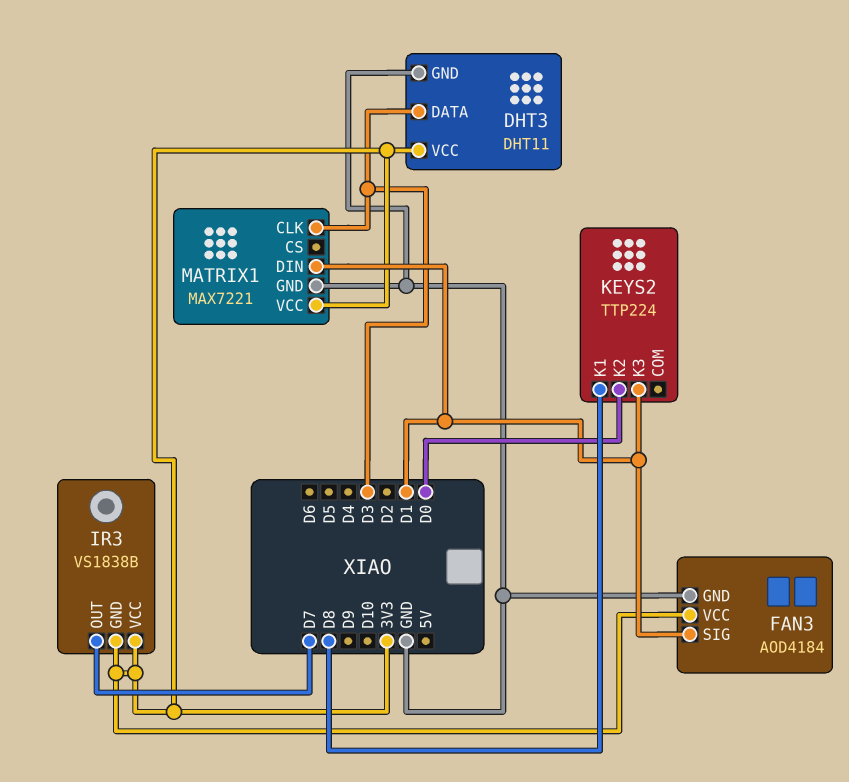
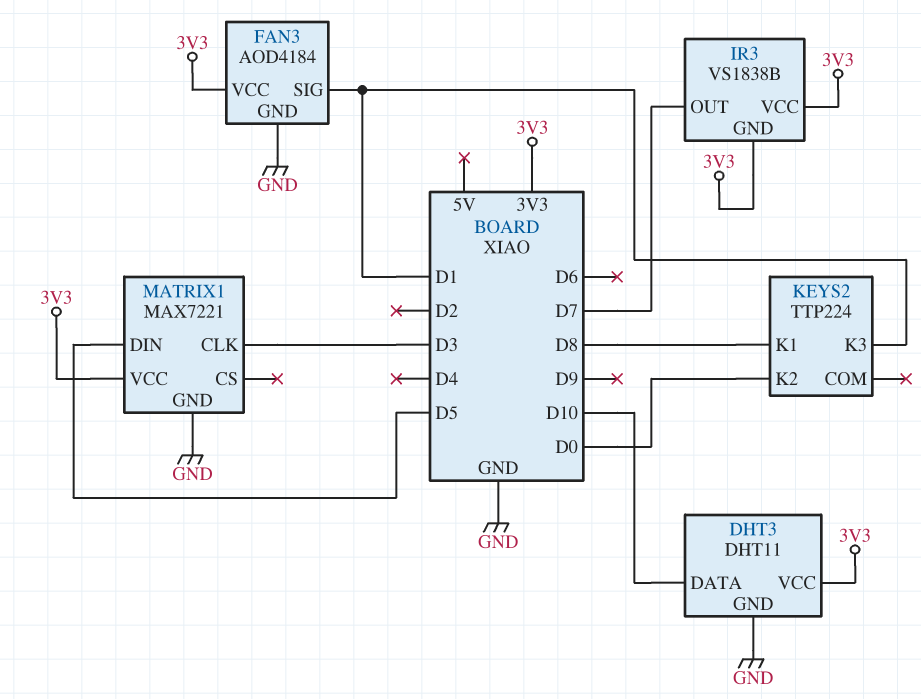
DHT3 pin DATA: D3 -> D10
MATRIX1 pin DIN: D1 -> D5

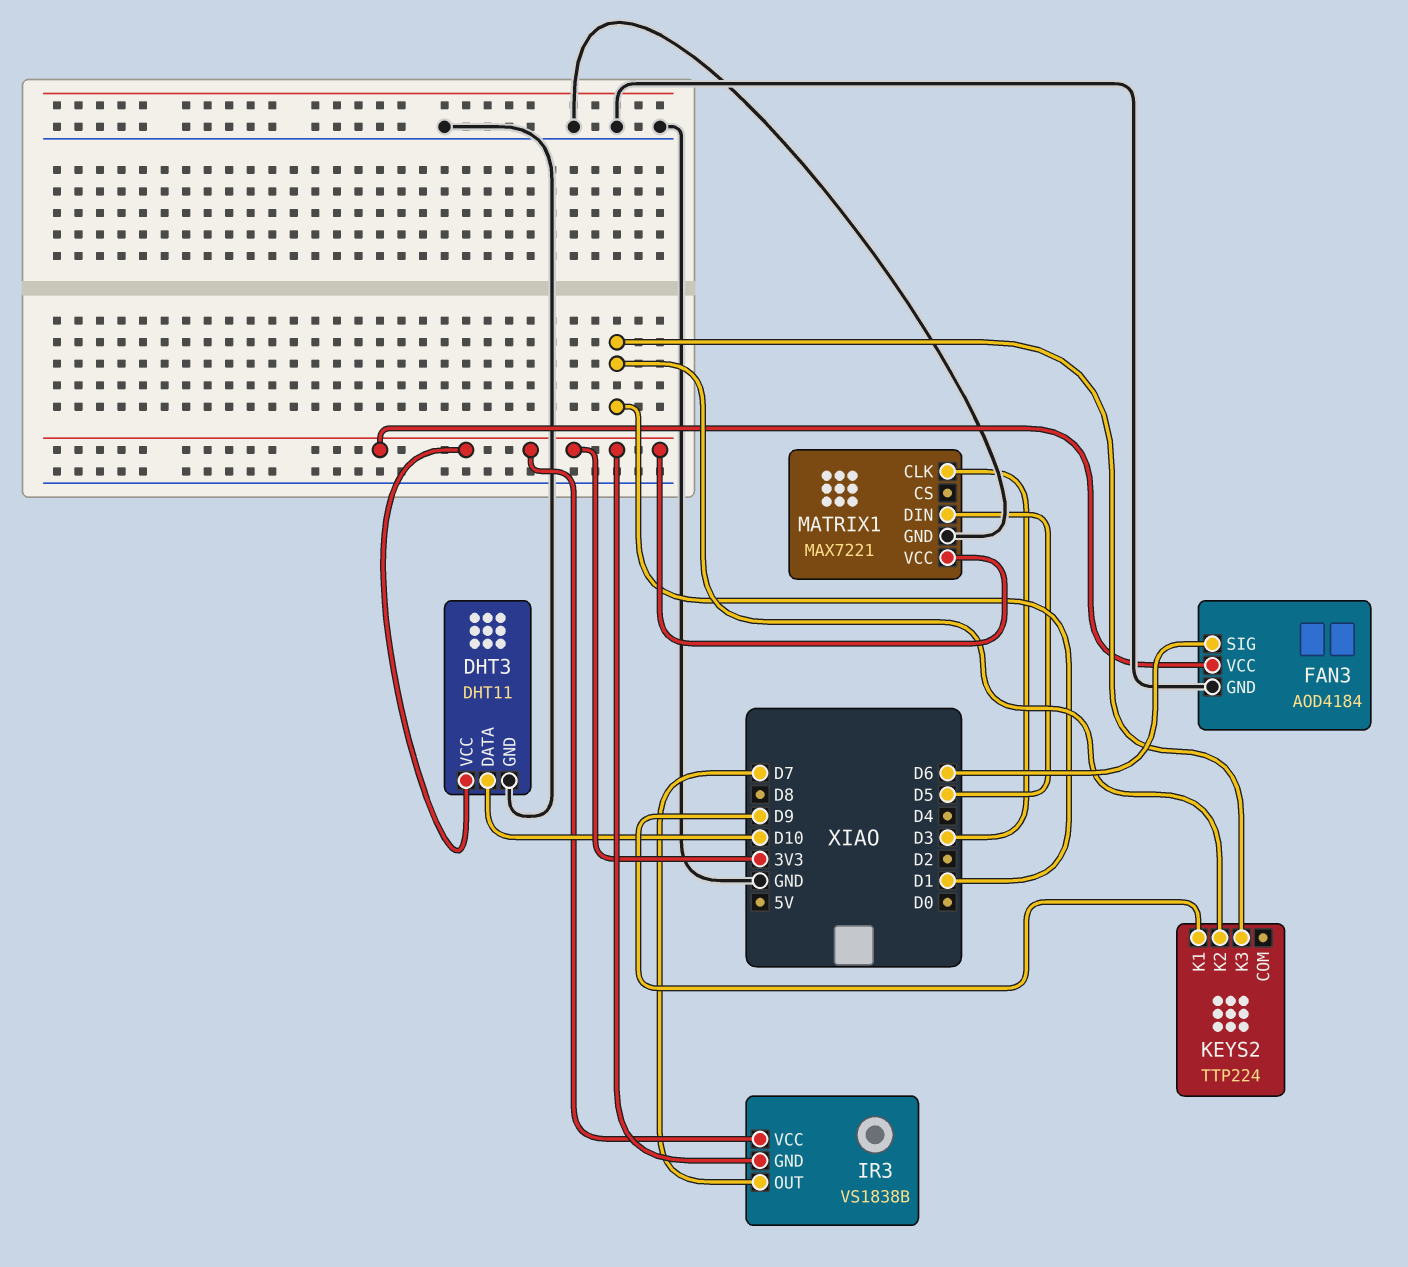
FAN3 pin SIG: D1 -> D6
KEYS2 pin K1: D8 -> D9
KEYS2 pin K2: D0 -> D1

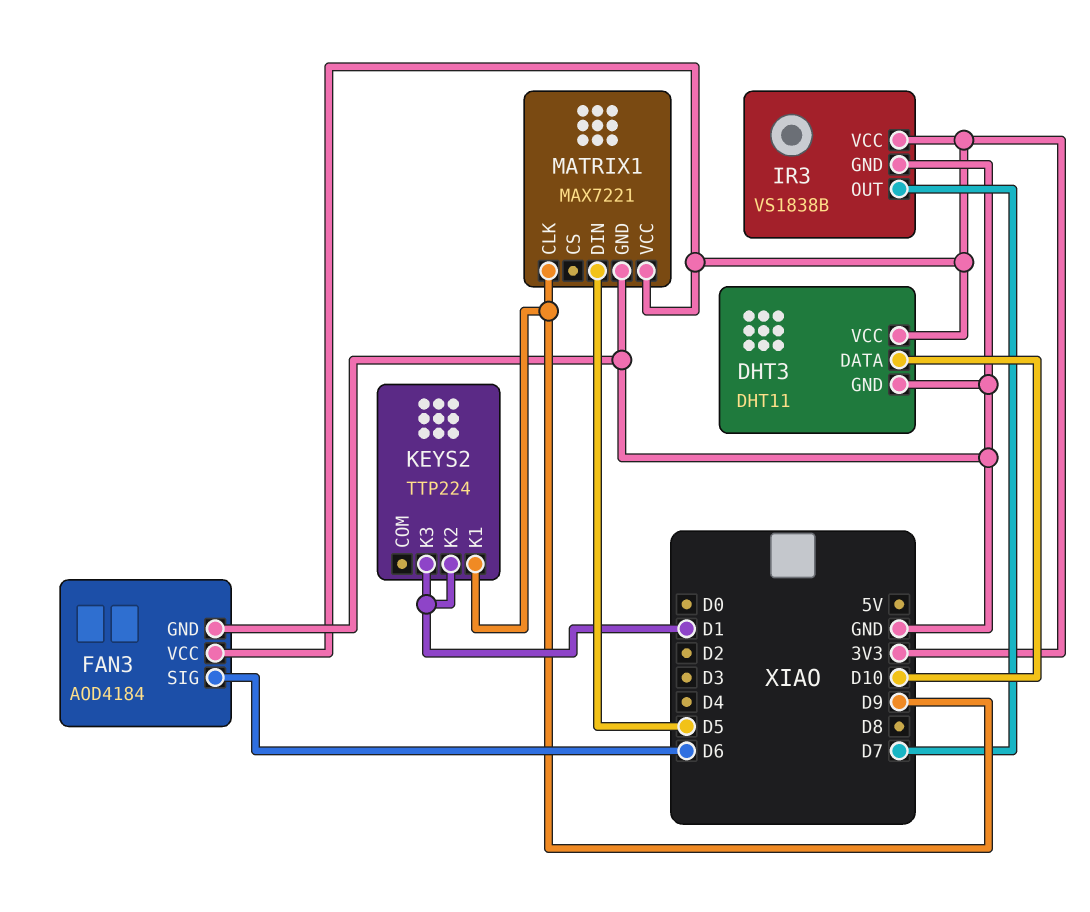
IR3 pin GND: 3V3 -> GND
MATRIX1 pin CLK: D3 -> D9

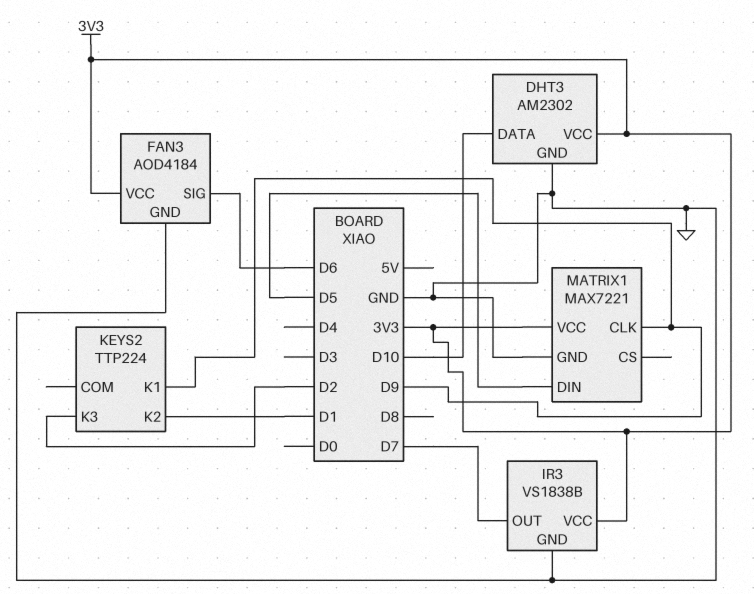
DHT3: DHT11 -> AM2302
KEYS2 pin K3: D1 -> D2

